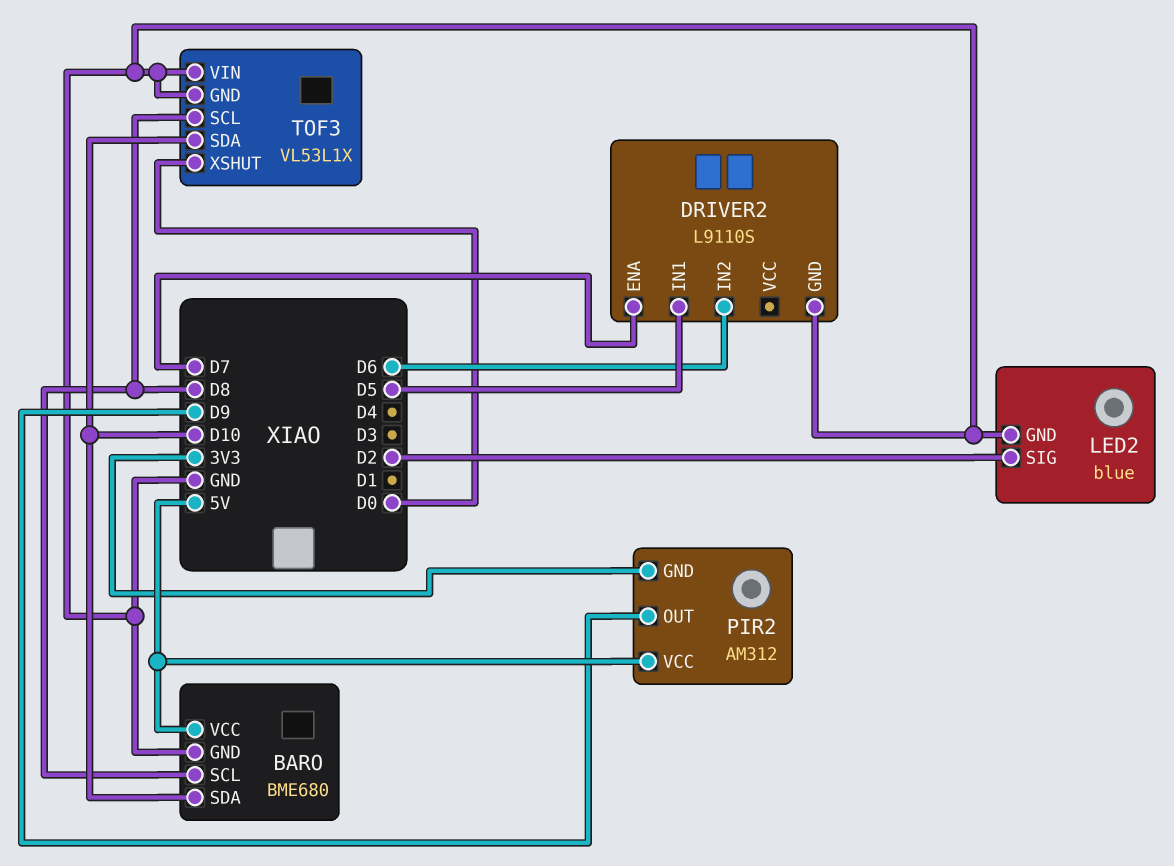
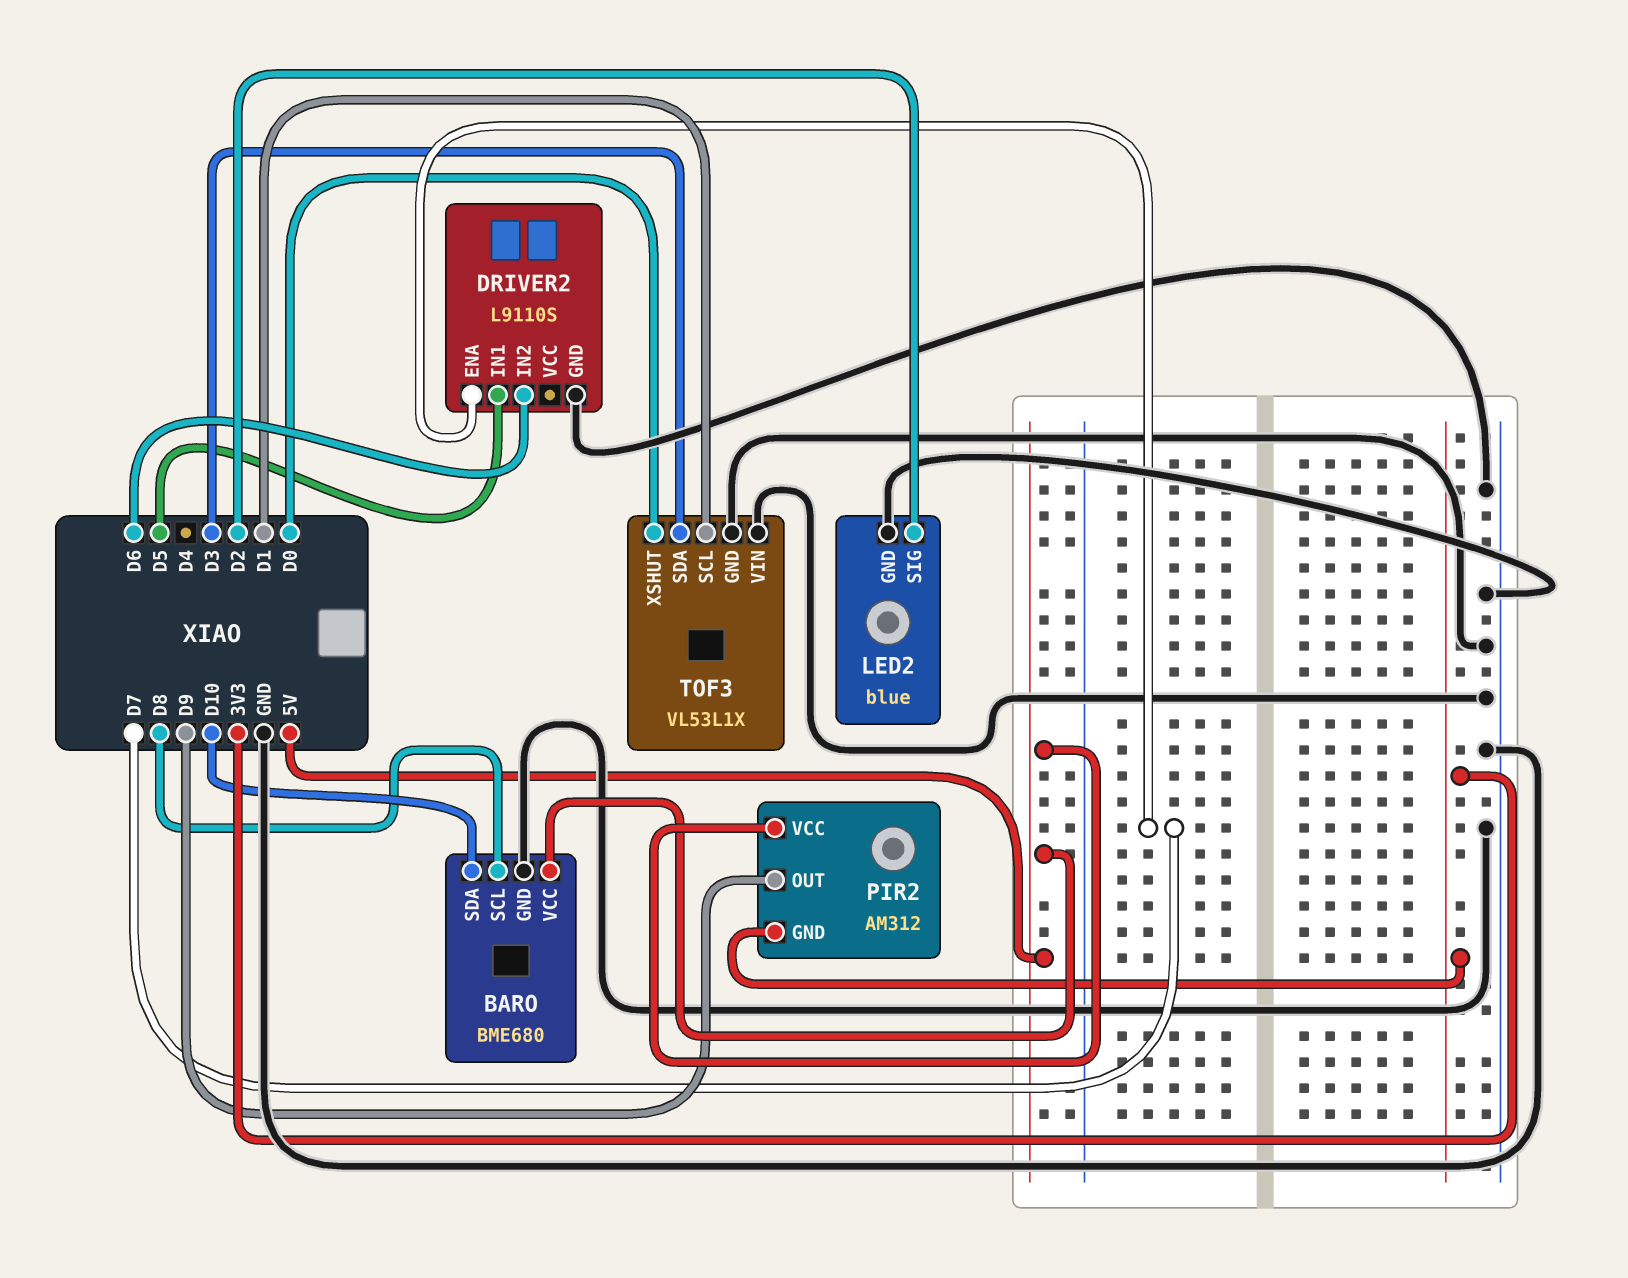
TOF3 pin SCL: D8 -> D1
TOF3 pin SDA: D10 -> D3

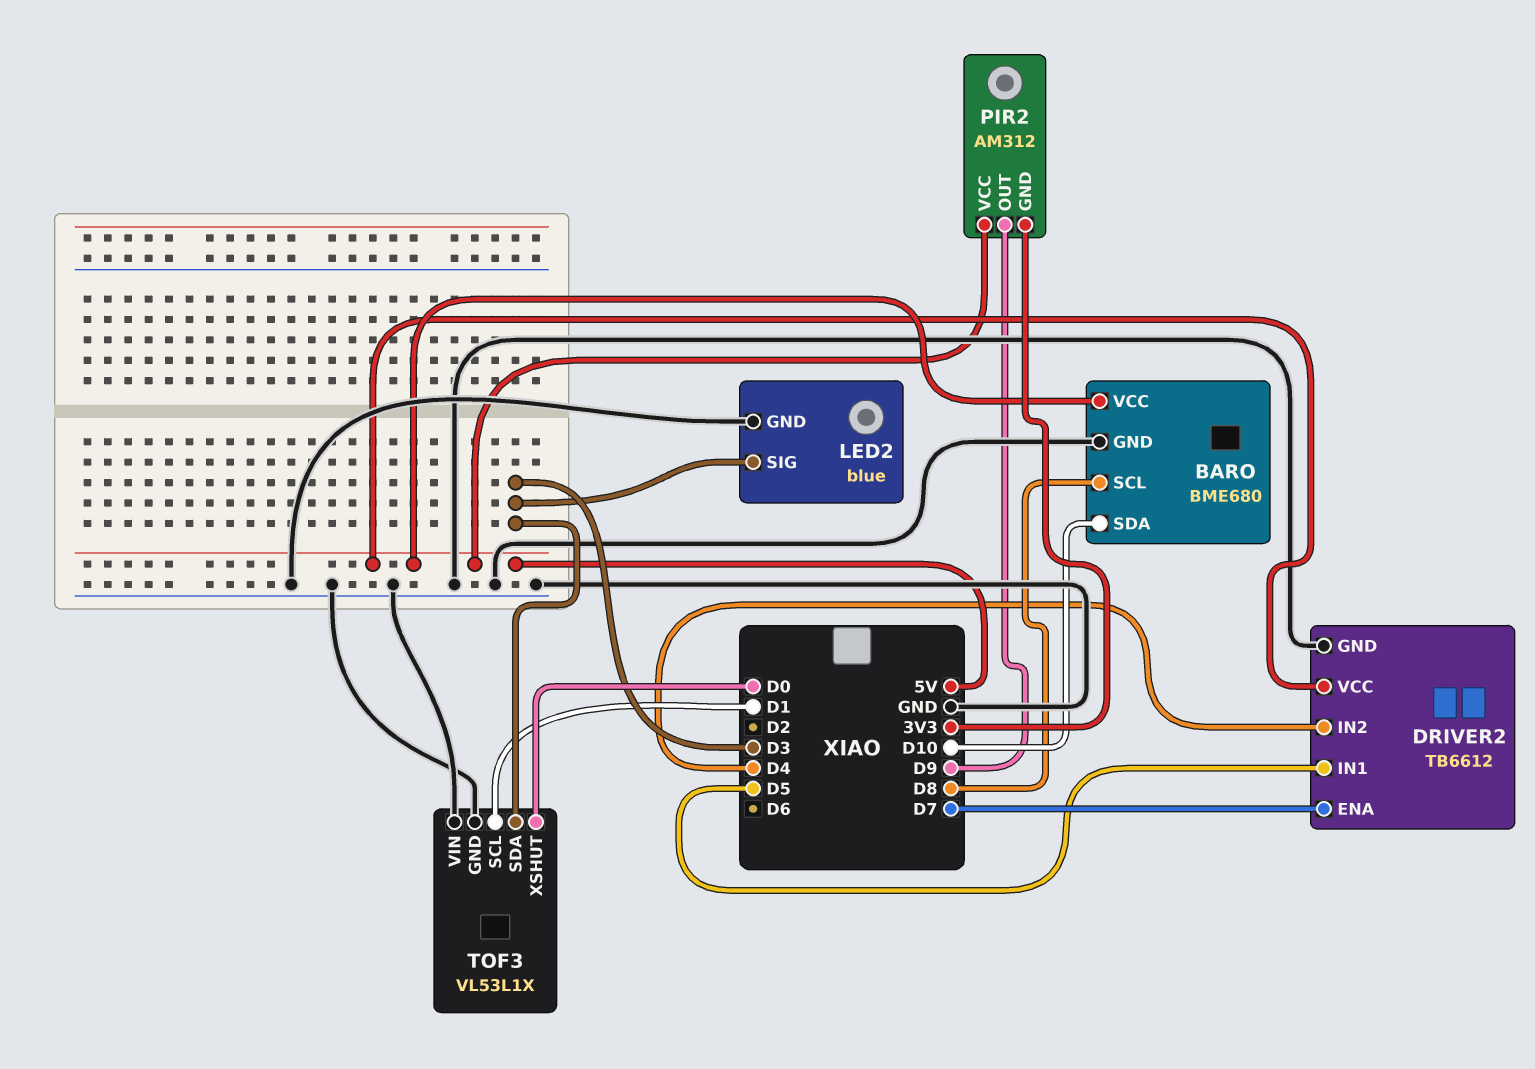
DRIVER2: L9110S -> TB6612
DRIVER2 pin IN2: D6 -> D4
DRIVER2 pin VCC: none -> 5V
LED2 pin SIG: D2 -> D3

